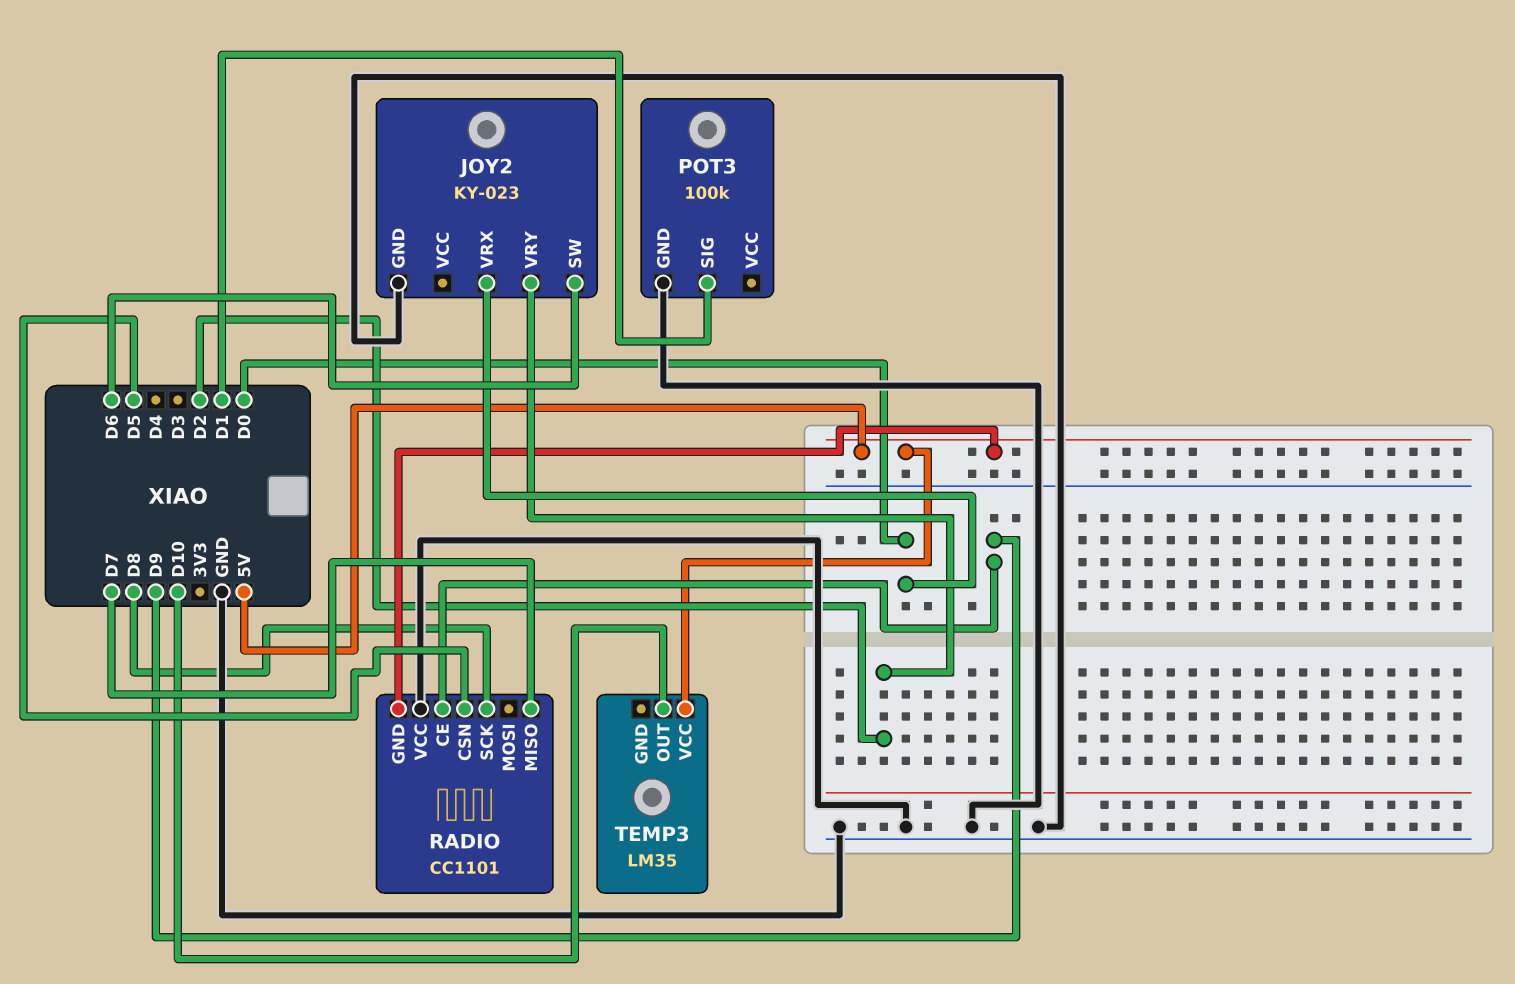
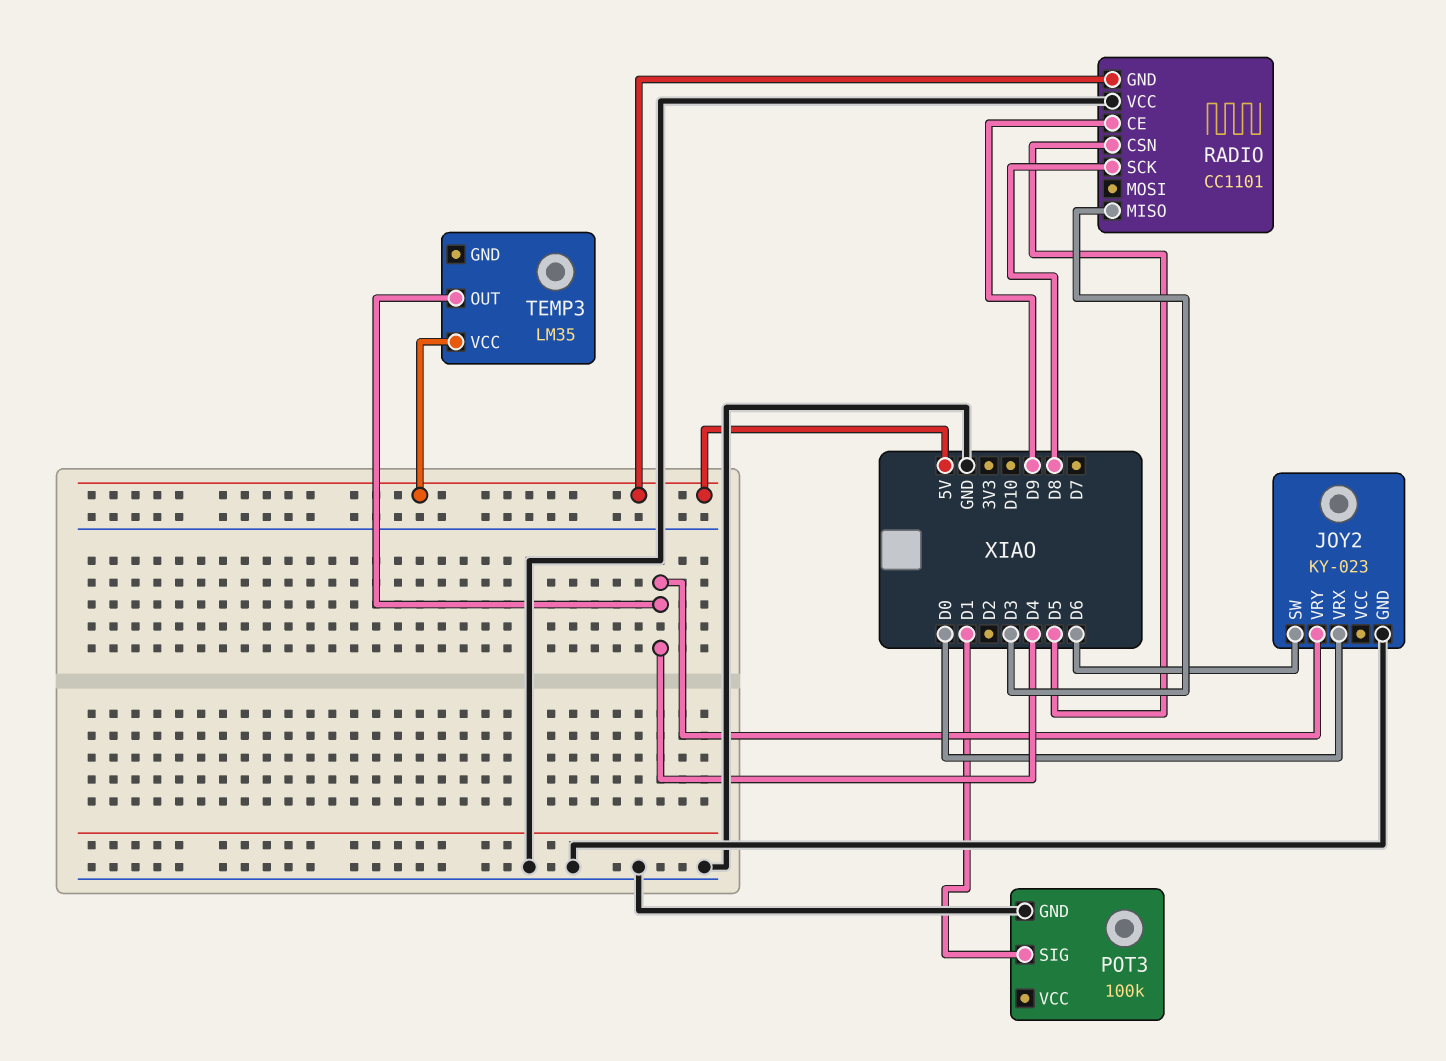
JOY2 pin VRY: D2 -> D4
RADIO pin MISO: D7 -> D3
TEMP3 pin OUT: D10 -> D4

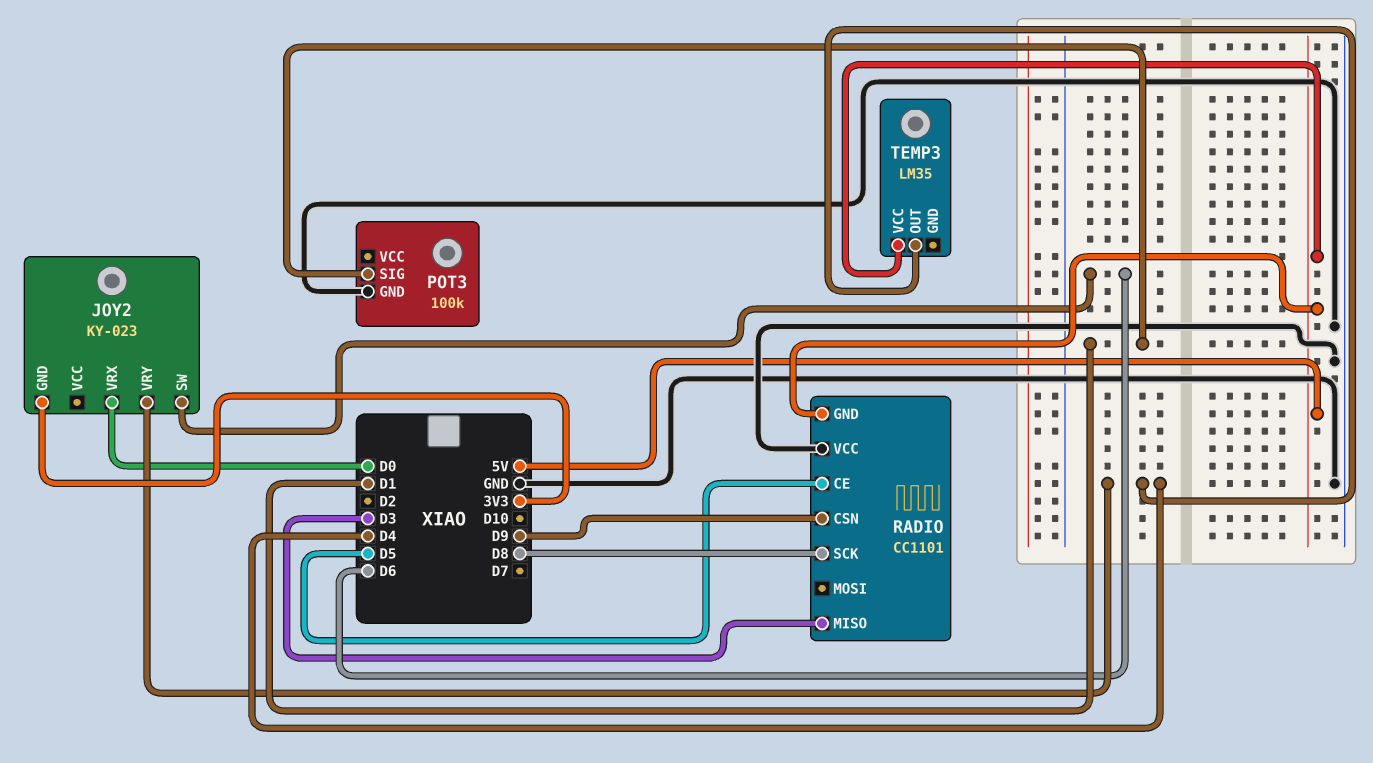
JOY2 pin GND: GND -> 3V3
RADIO pin CE: D9 -> D5
RADIO pin CSN: D5 -> D9

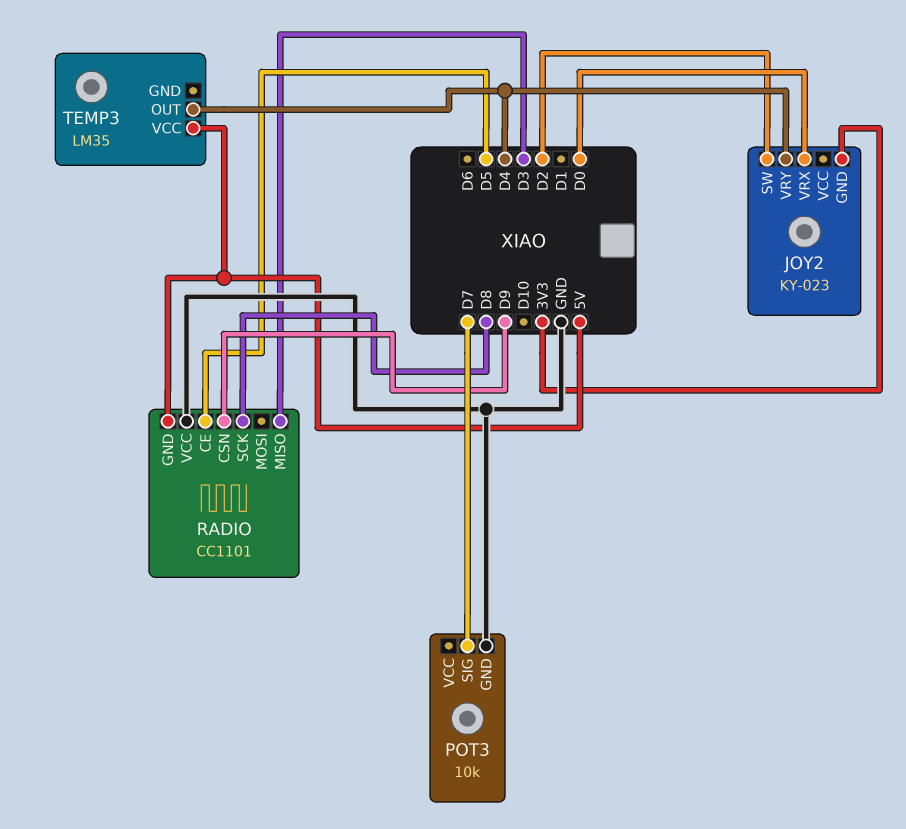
JOY2 pin SW: D6 -> D2
POT3: 100k -> 10k
POT3 pin SIG: D1 -> D7

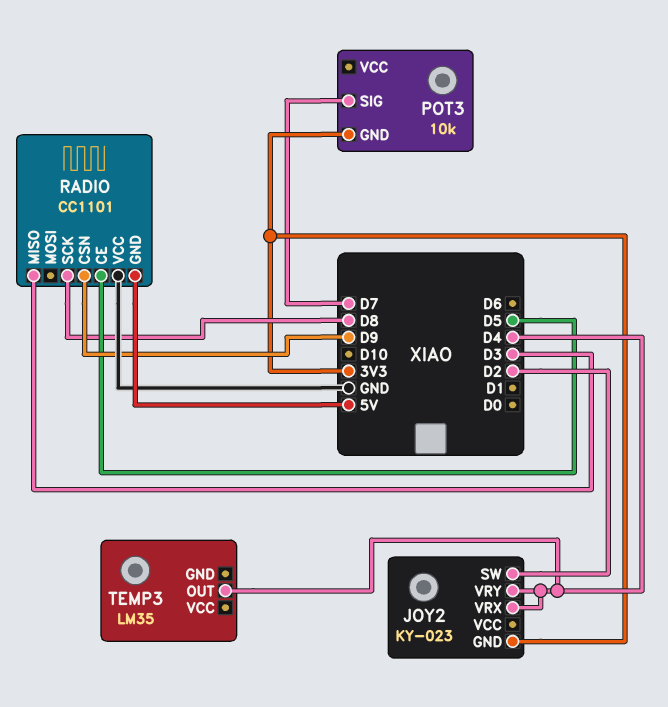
JOY2 pin VRX: D0 -> D4
POT3 pin GND: GND -> 3V3
TEMP3 pin VCC: 5V -> none

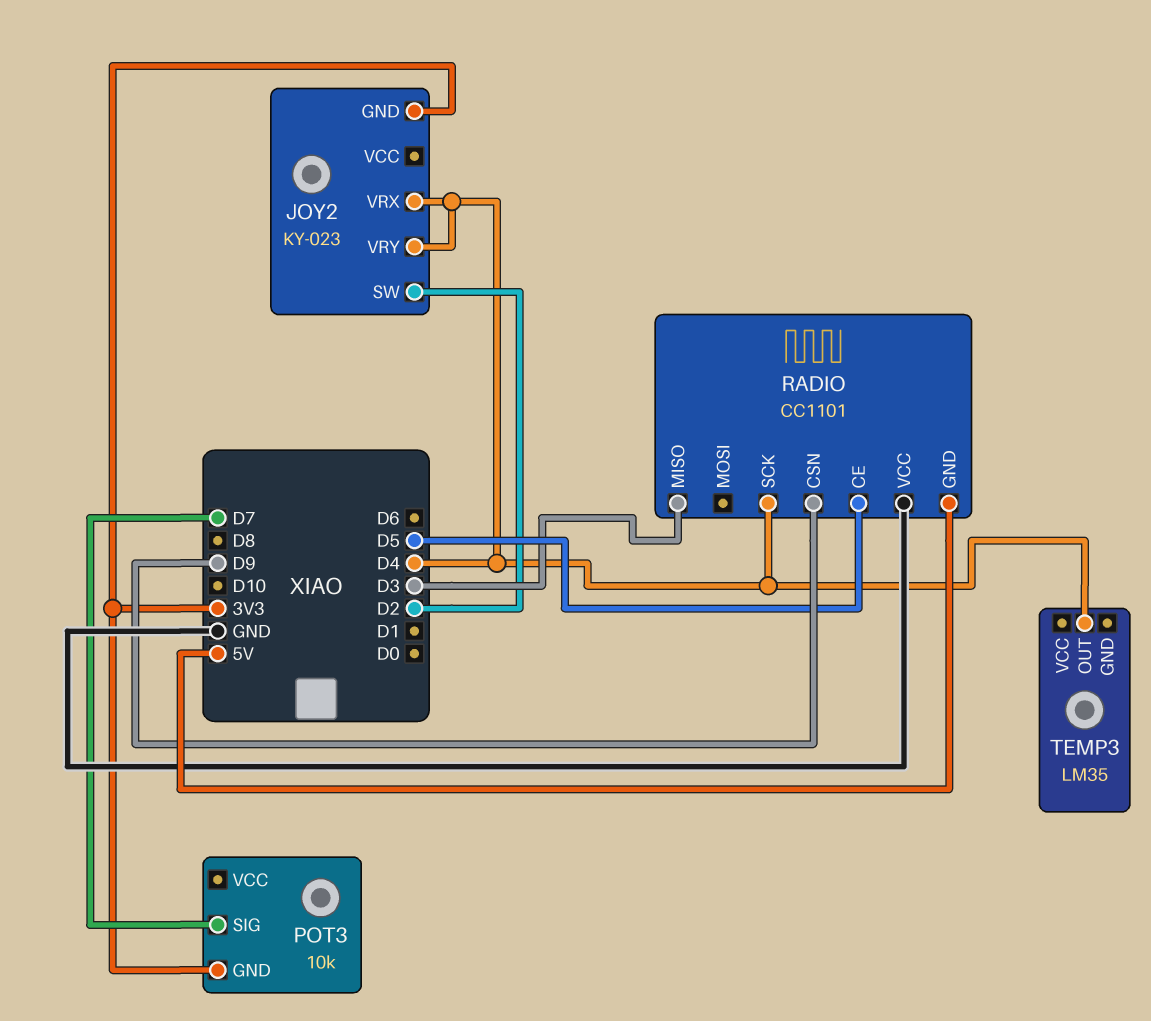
RADIO pin SCK: D8 -> D4

